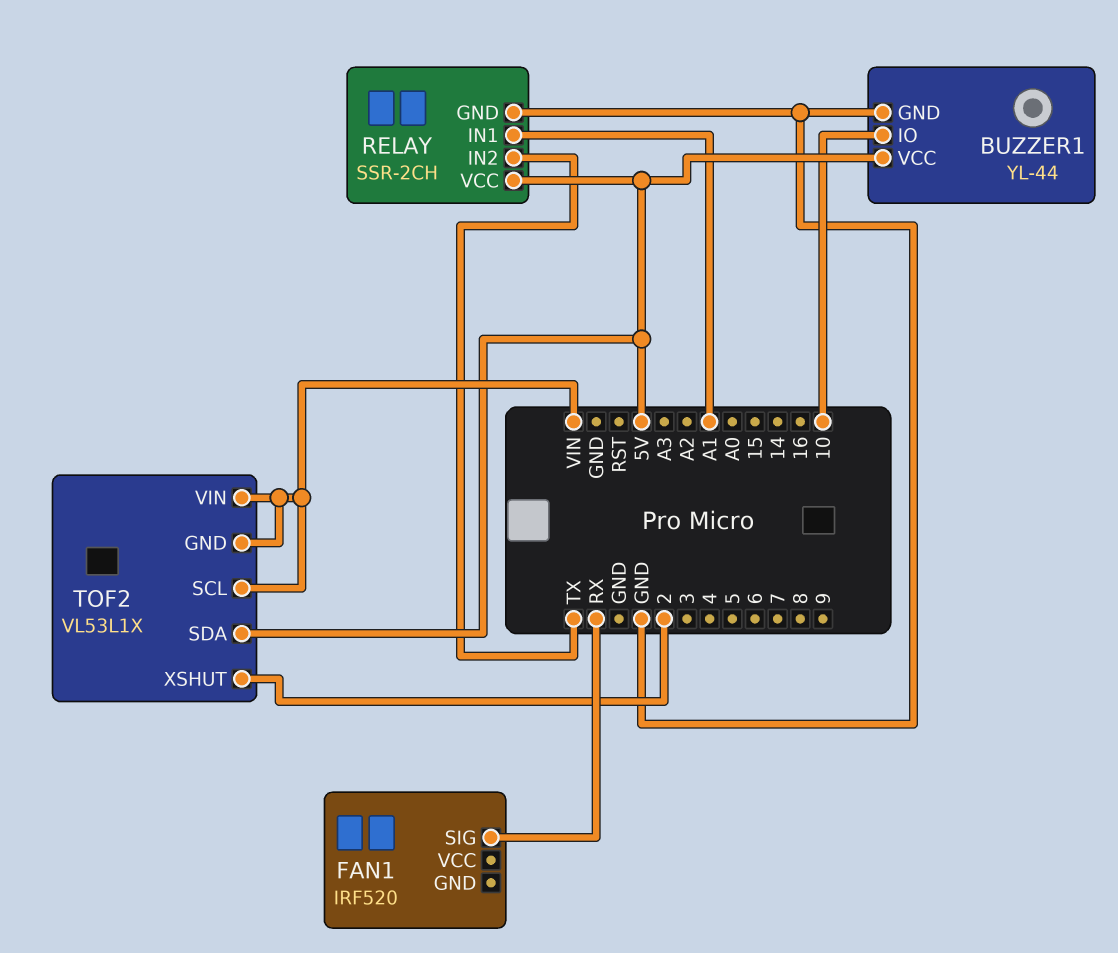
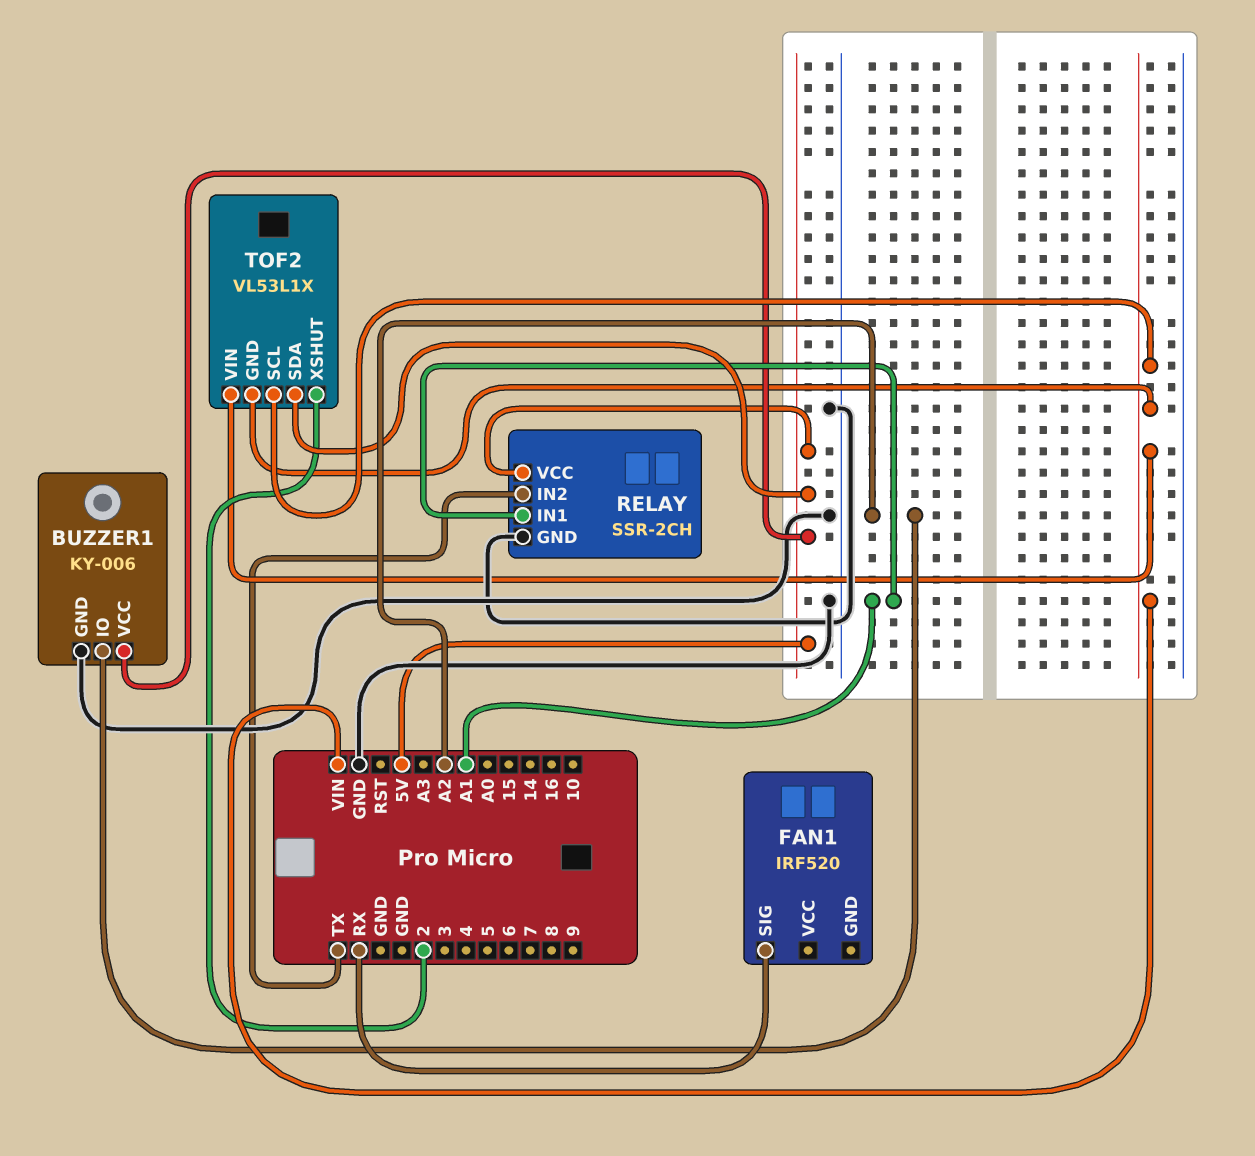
BUZZER1: YL-44 -> KY-006
BUZZER1 pin IO: 10 -> A2

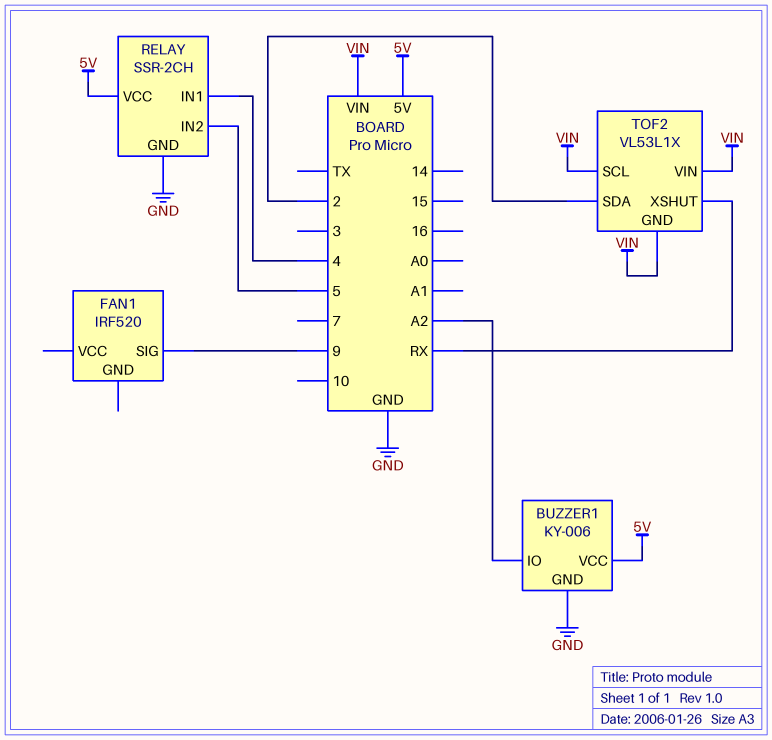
FAN1 pin SIG: RX -> 9
RELAY pin IN1: A1 -> 4
RELAY pin IN2: TX -> 5
TOF2 pin SDA: 5V -> 2
TOF2 pin XSHUT: 2 -> RX

